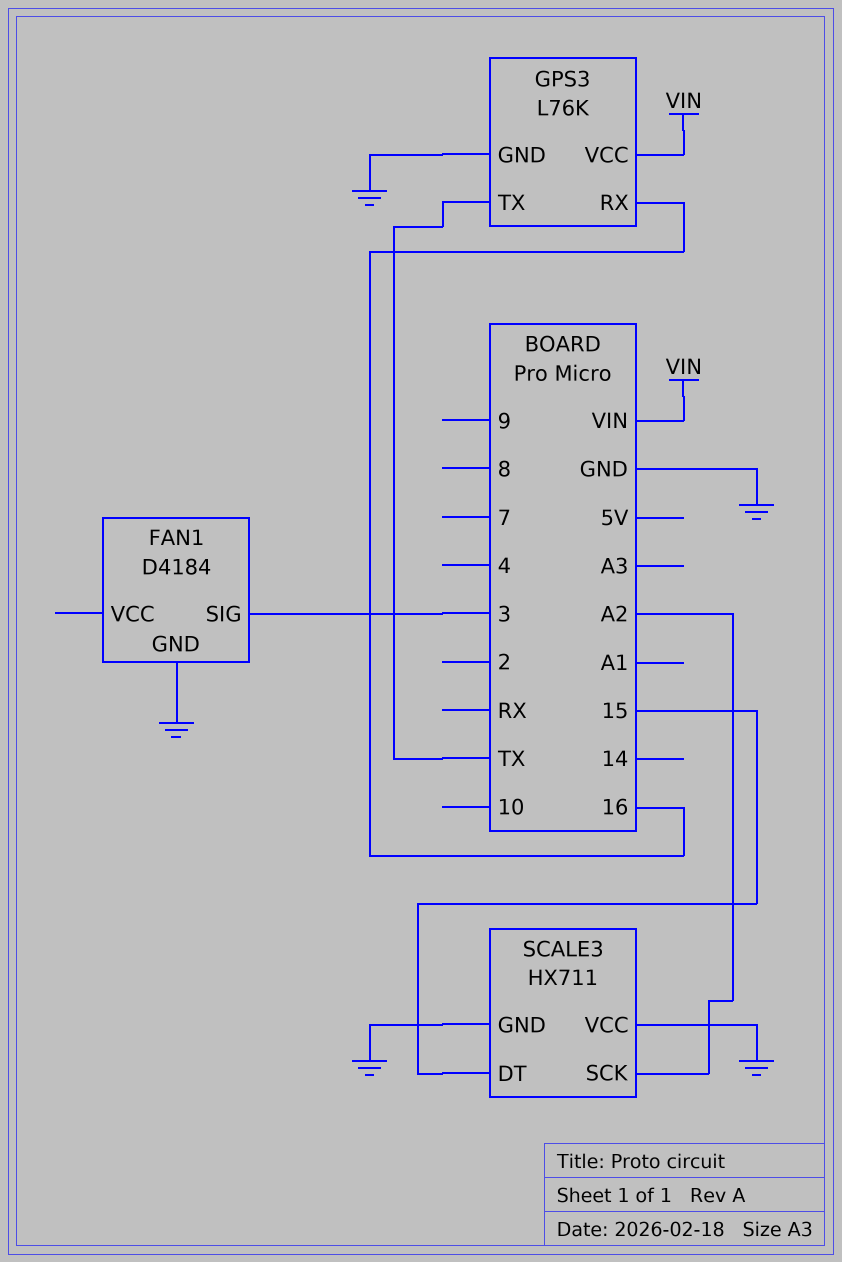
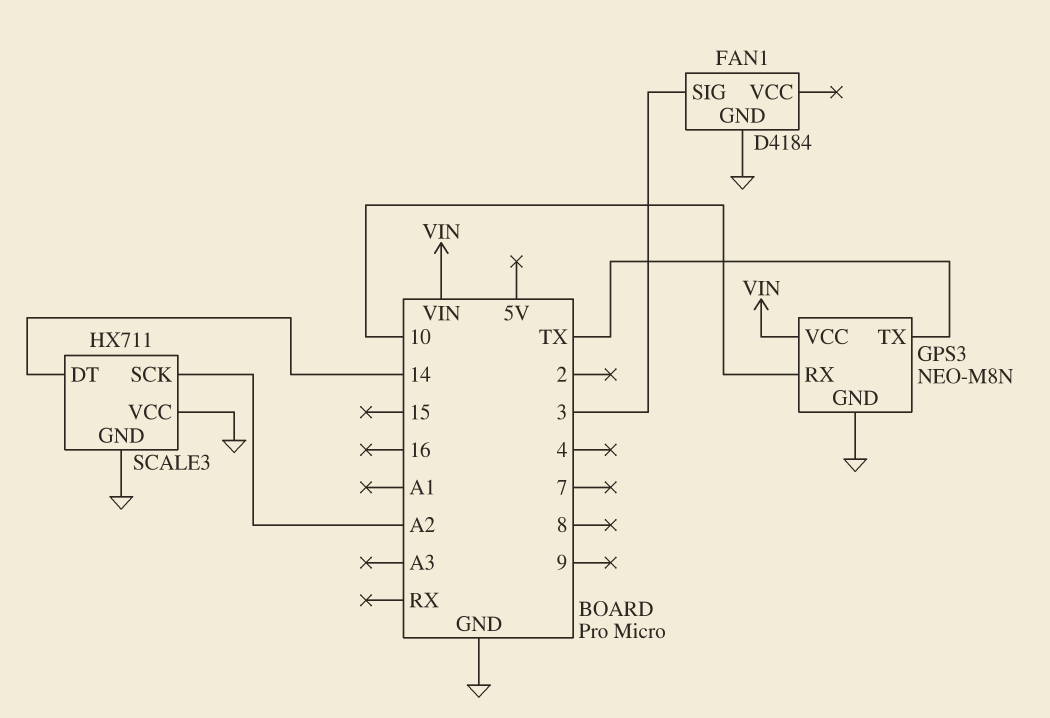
GPS3: L76K -> NEO-M8N
GPS3 pin RX: 16 -> 10
SCALE3 pin DT: 15 -> 14

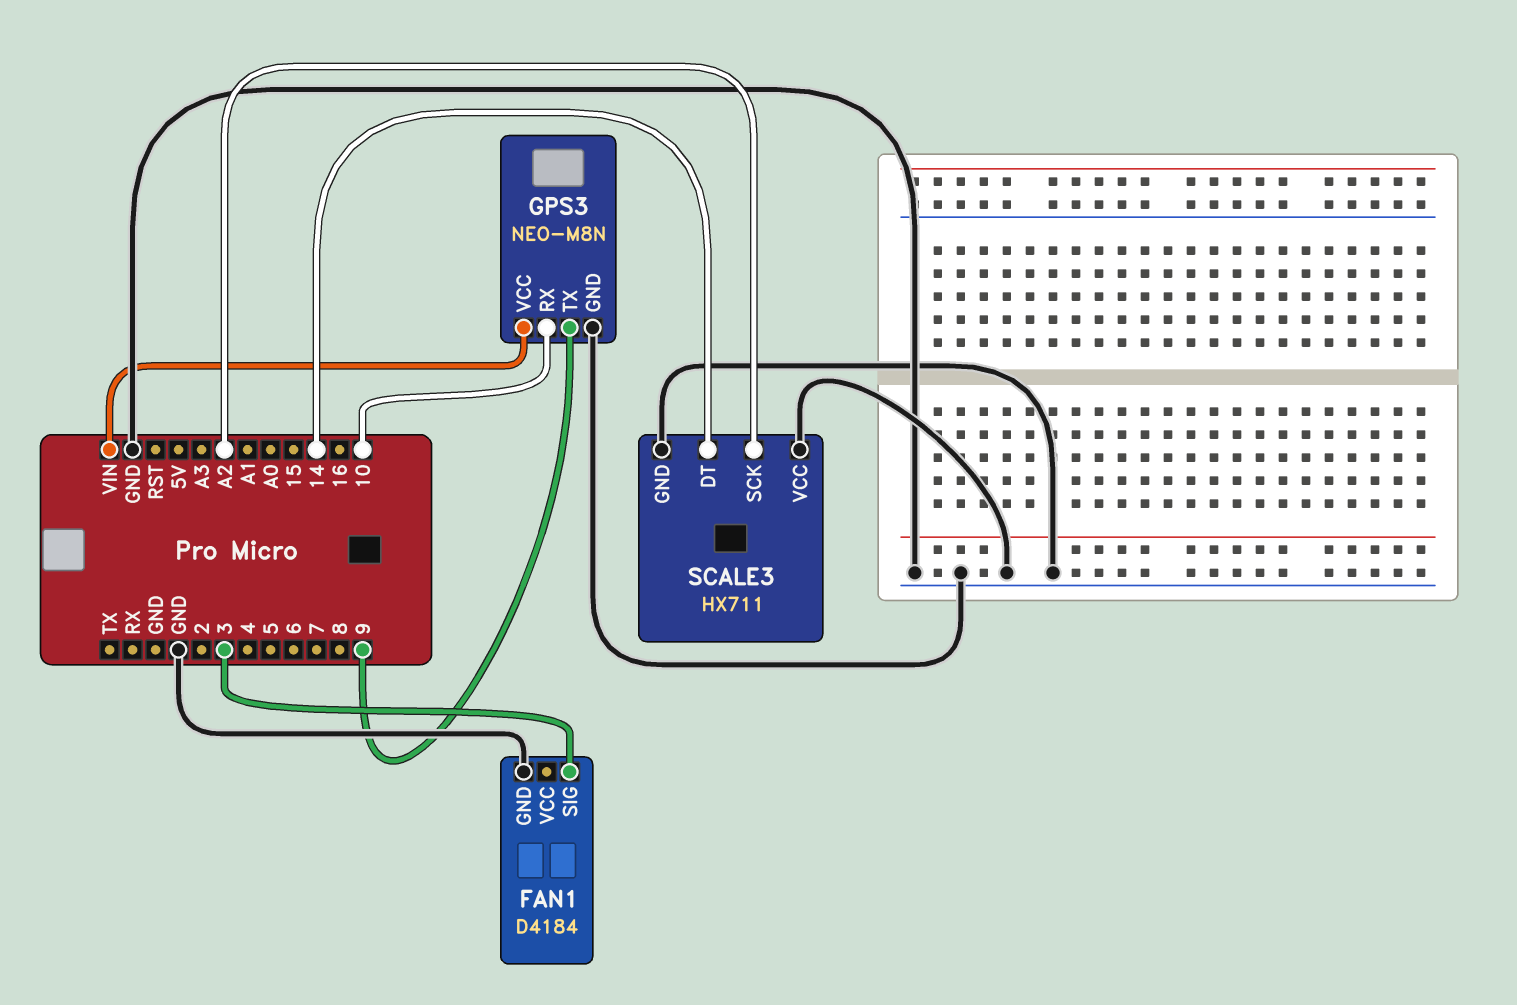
GPS3 pin TX: TX -> 9

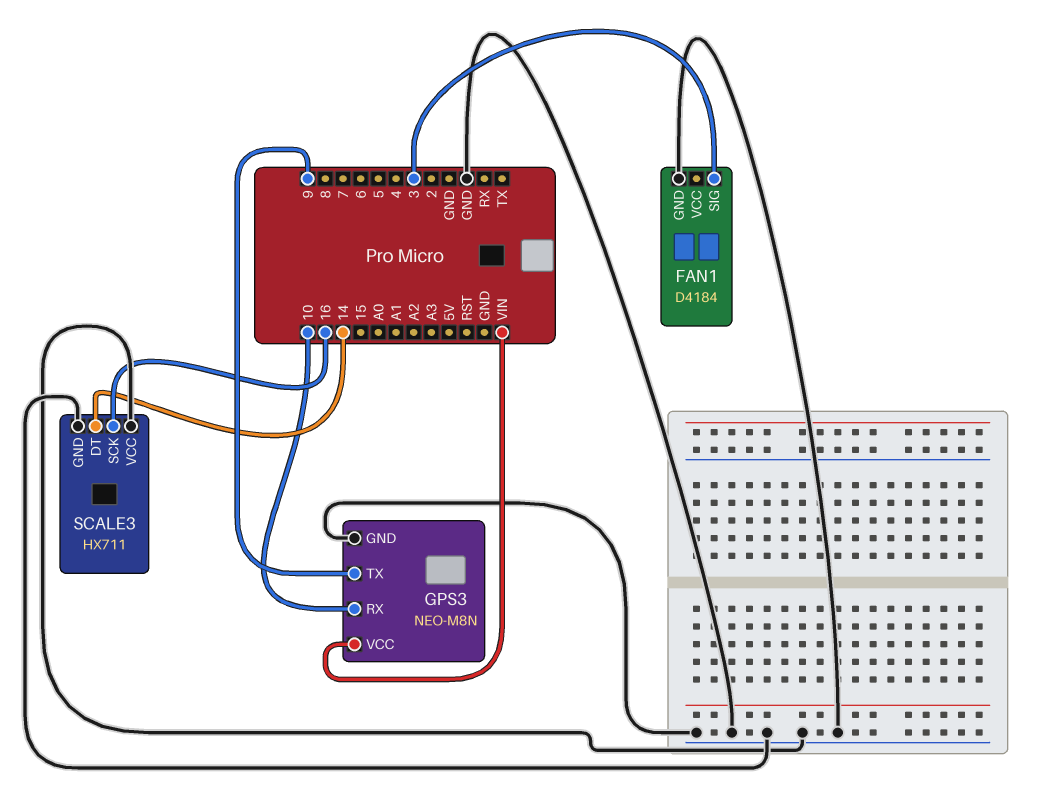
SCALE3 pin SCK: A2 -> 16

